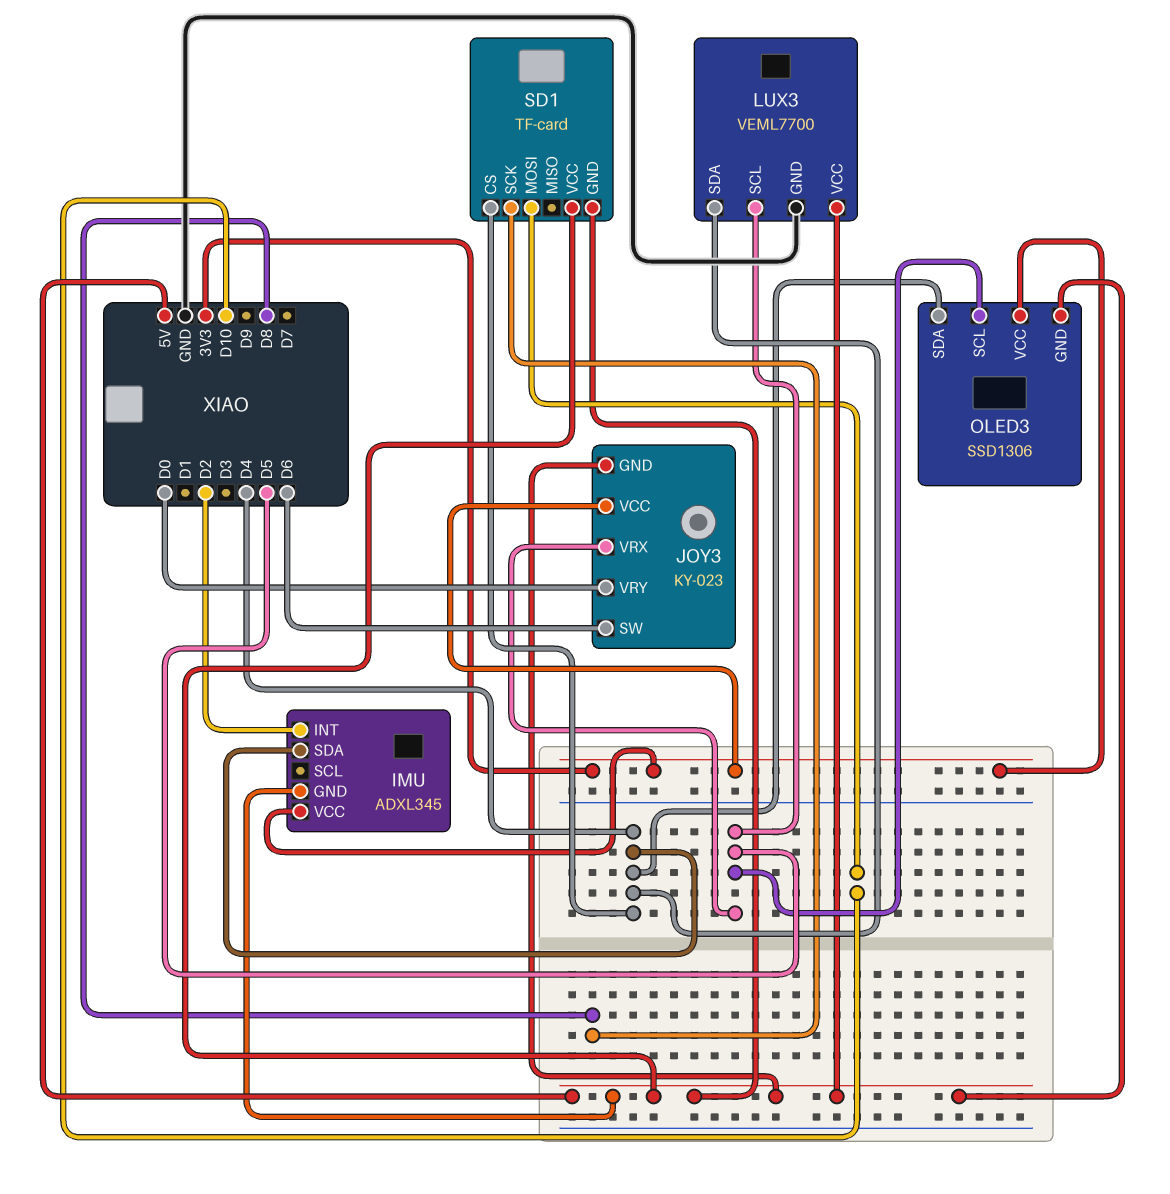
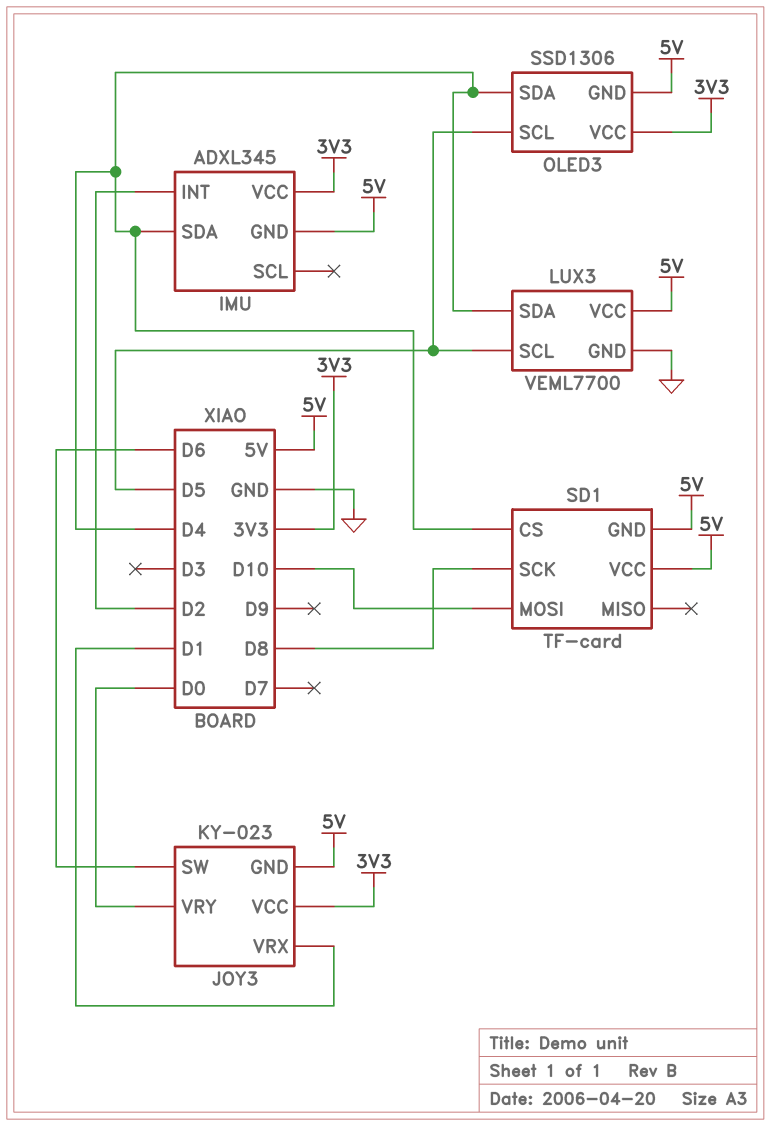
JOY3 pin VRX: D5 -> D1

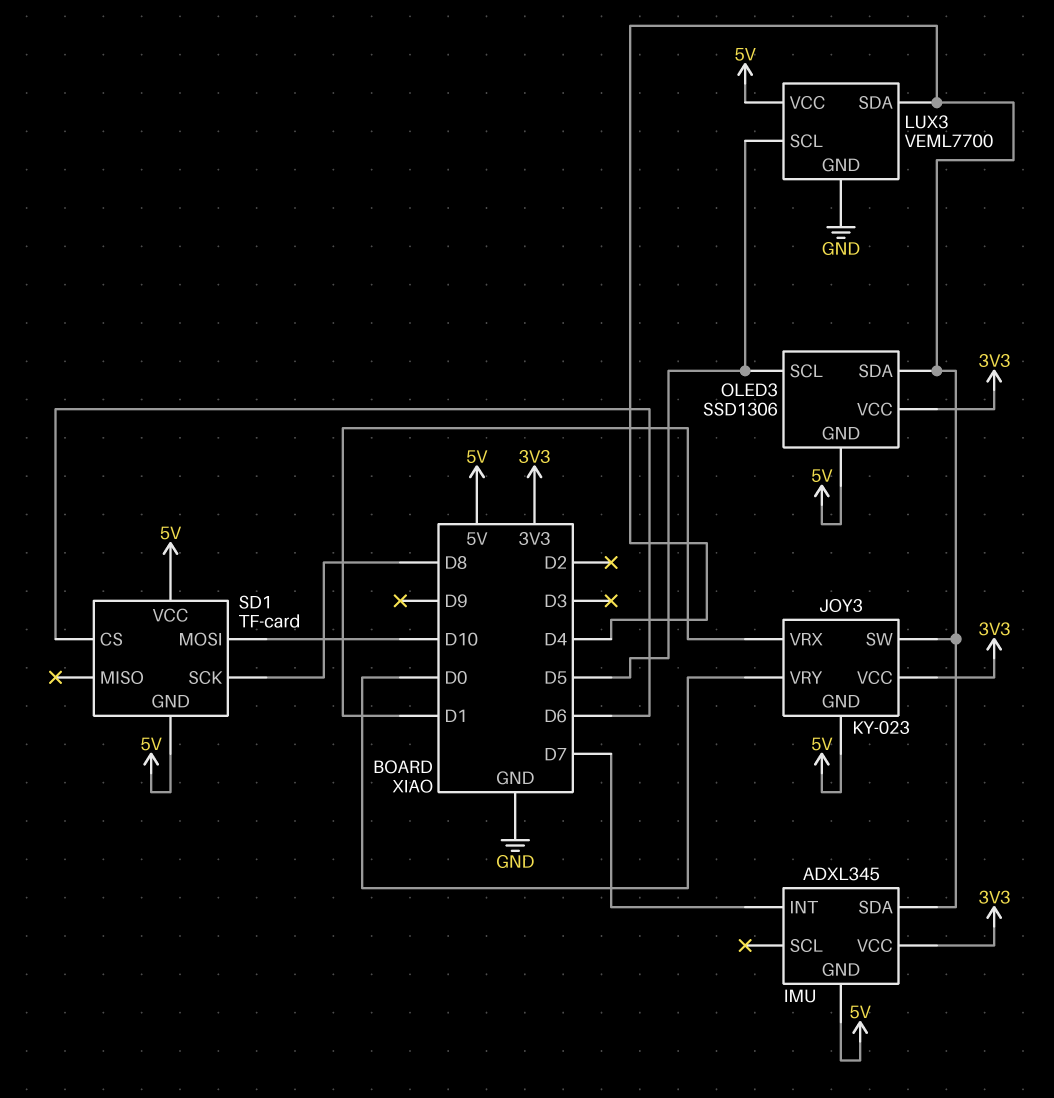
IMU pin INT: D2 -> D7
JOY3 pin SW: D6 -> D4
SD1 pin CS: D4 -> D6

